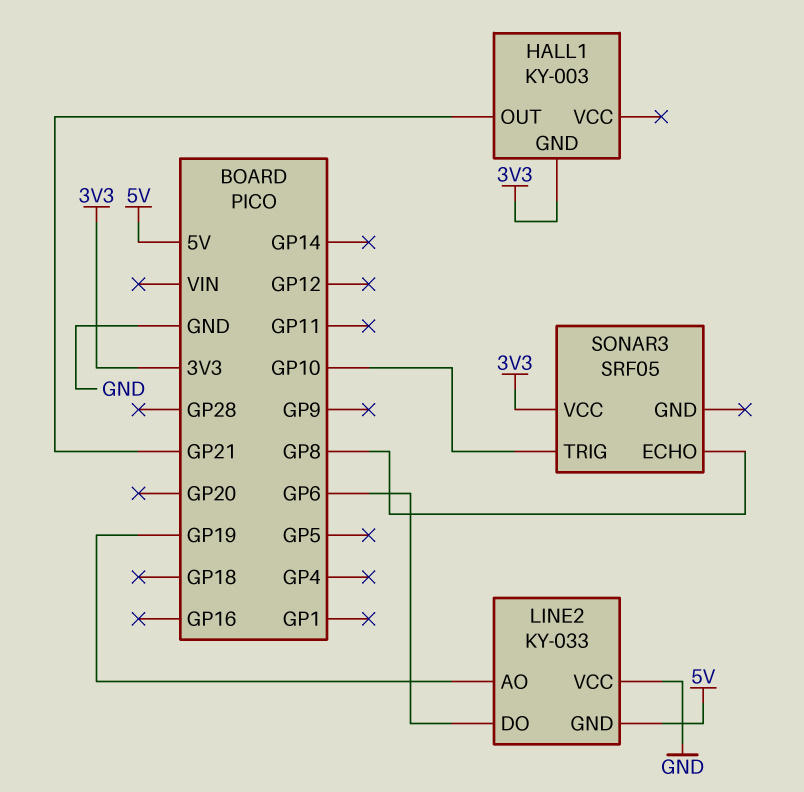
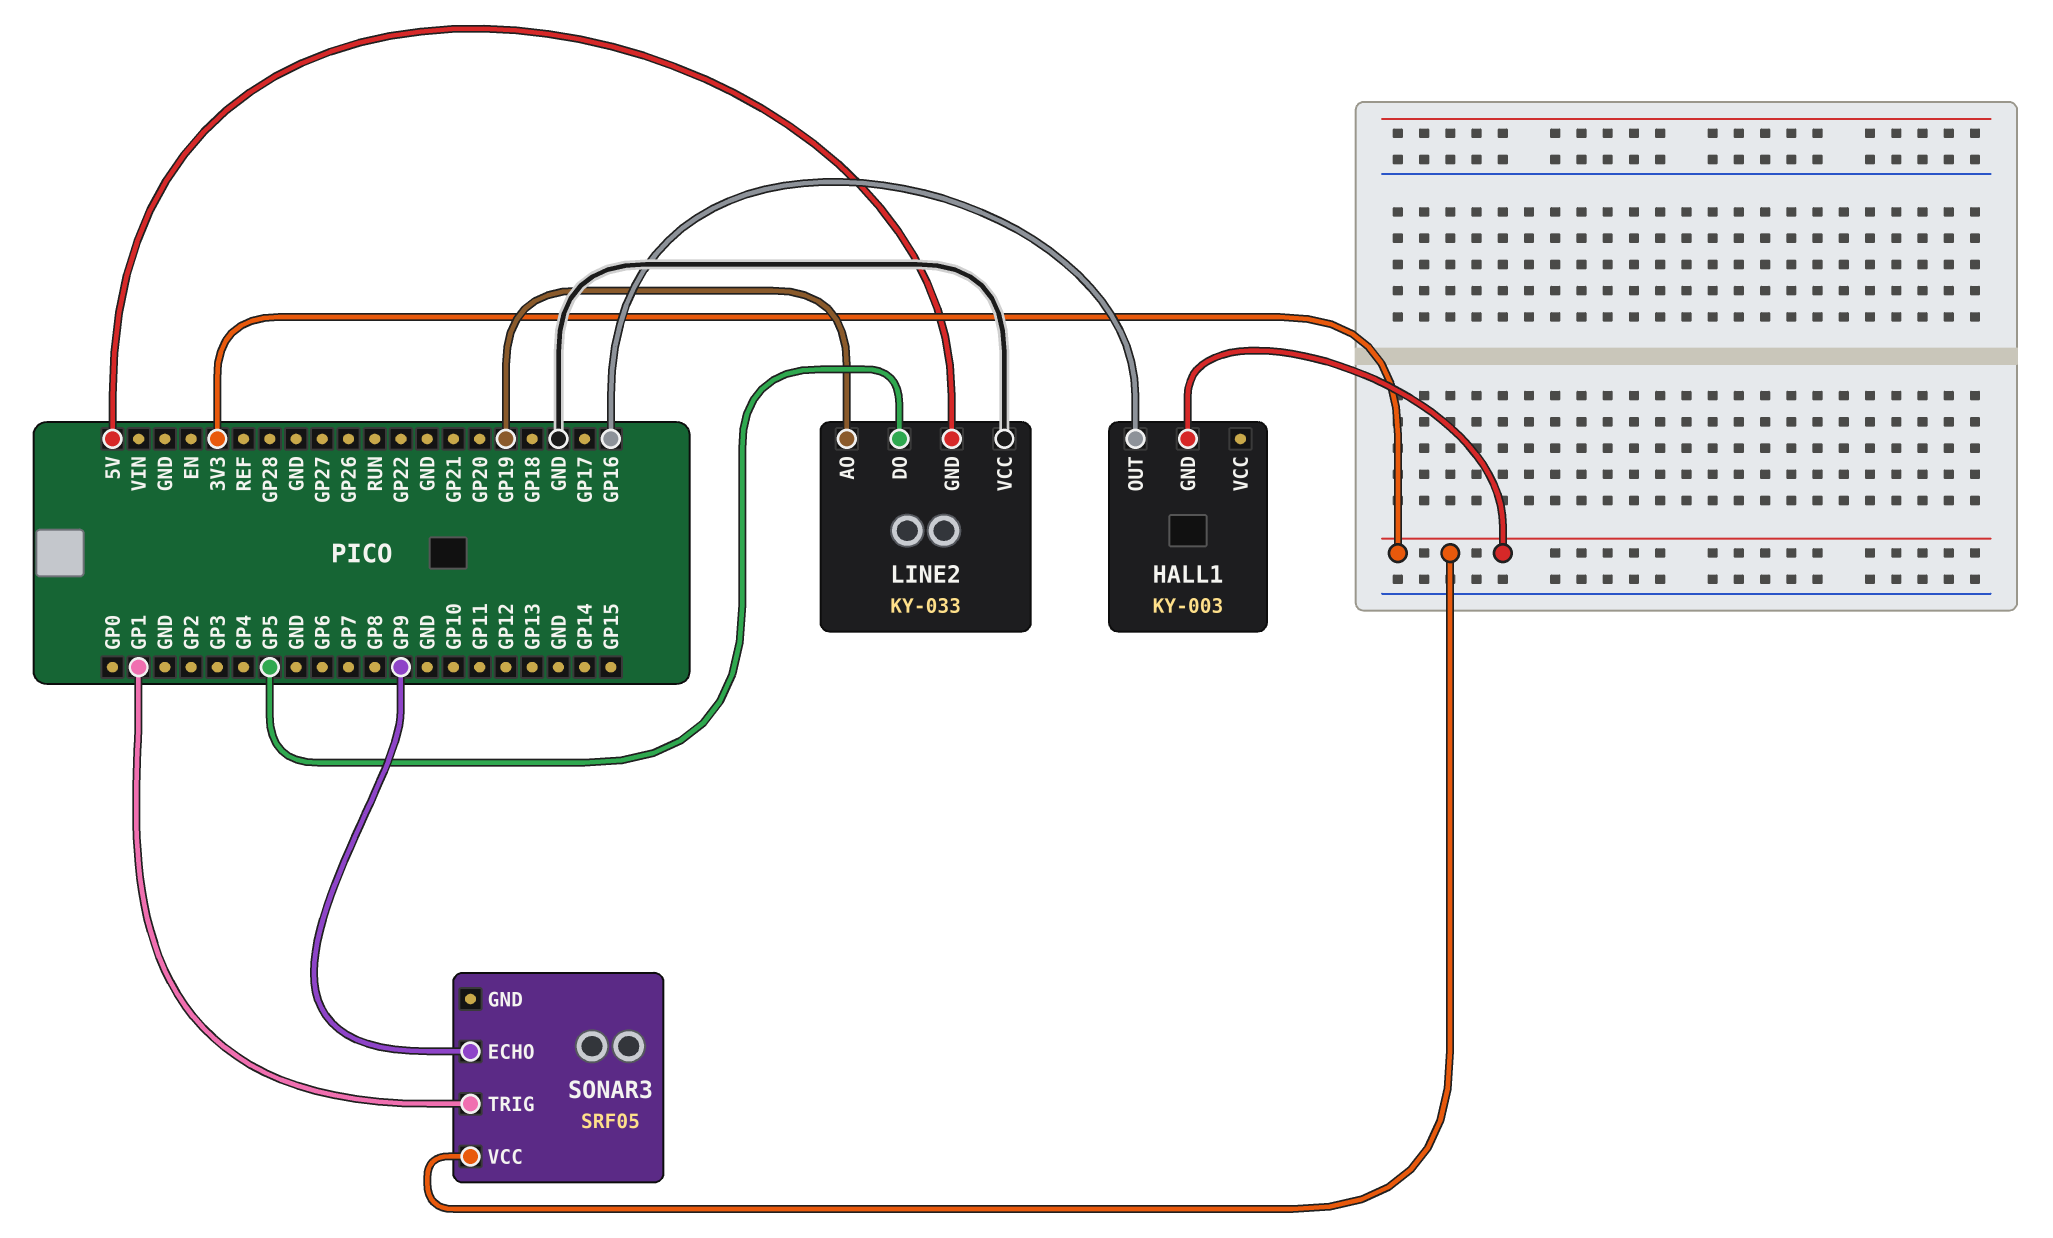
HALL1 pin OUT: GP21 -> GP16
LINE2 pin DO: GP6 -> GP5
SONAR3 pin ECHO: GP8 -> GP9
SONAR3 pin TRIG: GP10 -> GP1

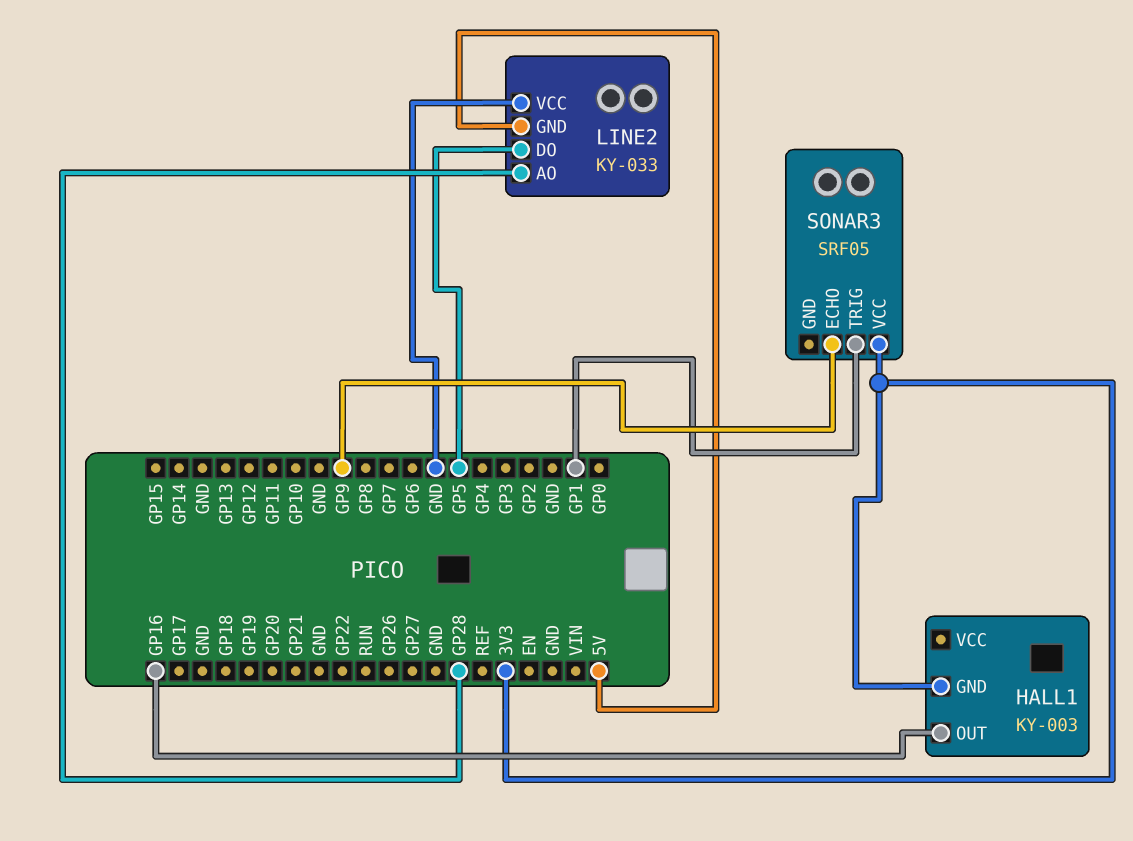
LINE2 pin AO: GP19 -> GP28

